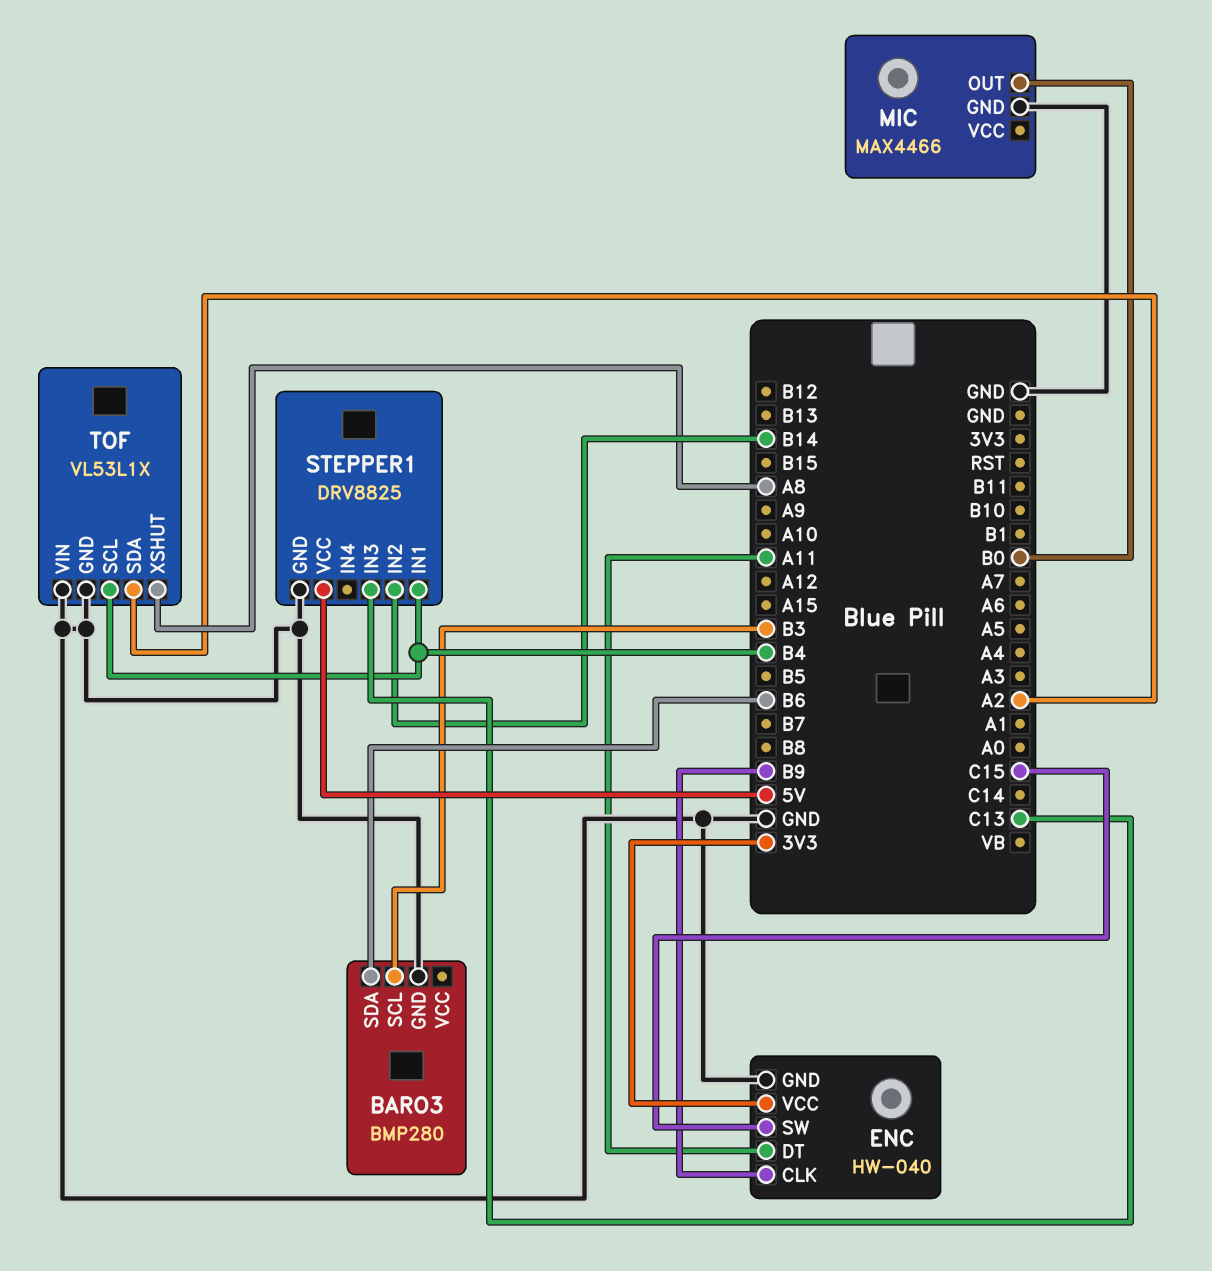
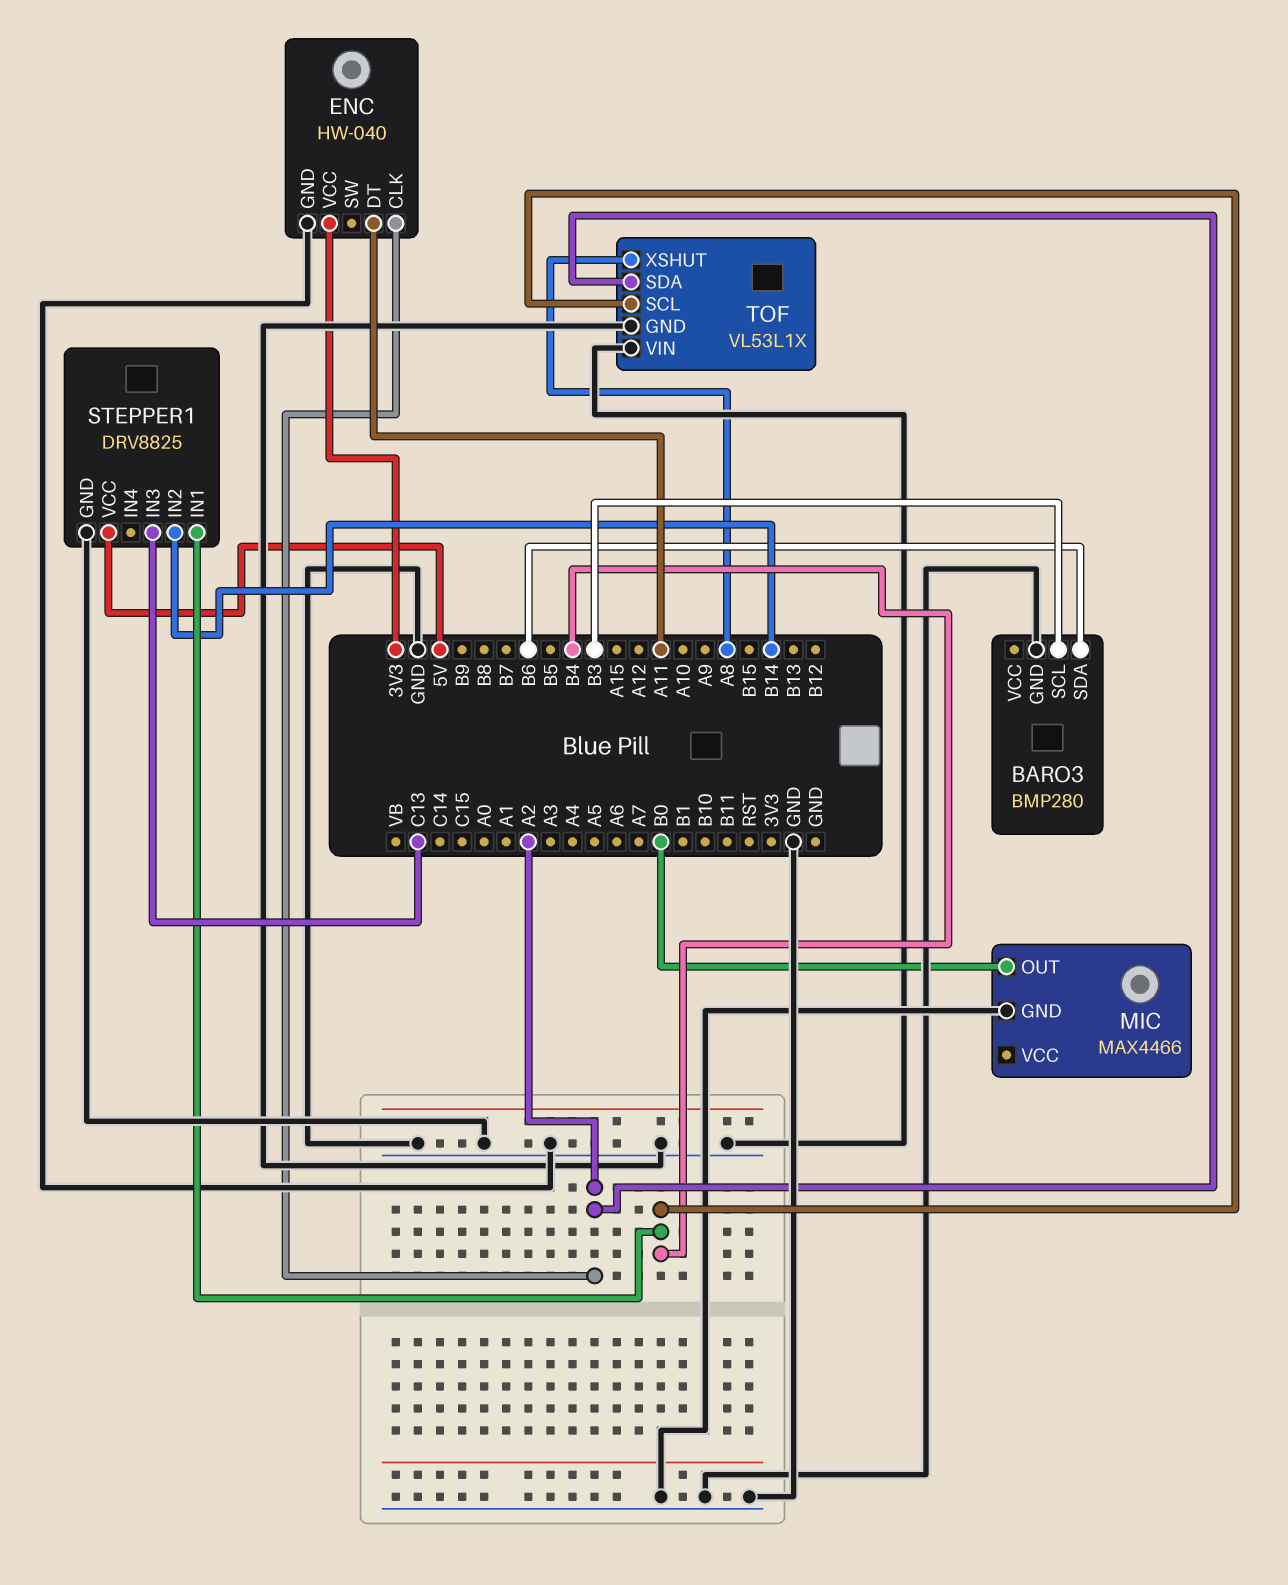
ENC pin CLK: B9 -> A2
ENC pin SW: C15 -> none

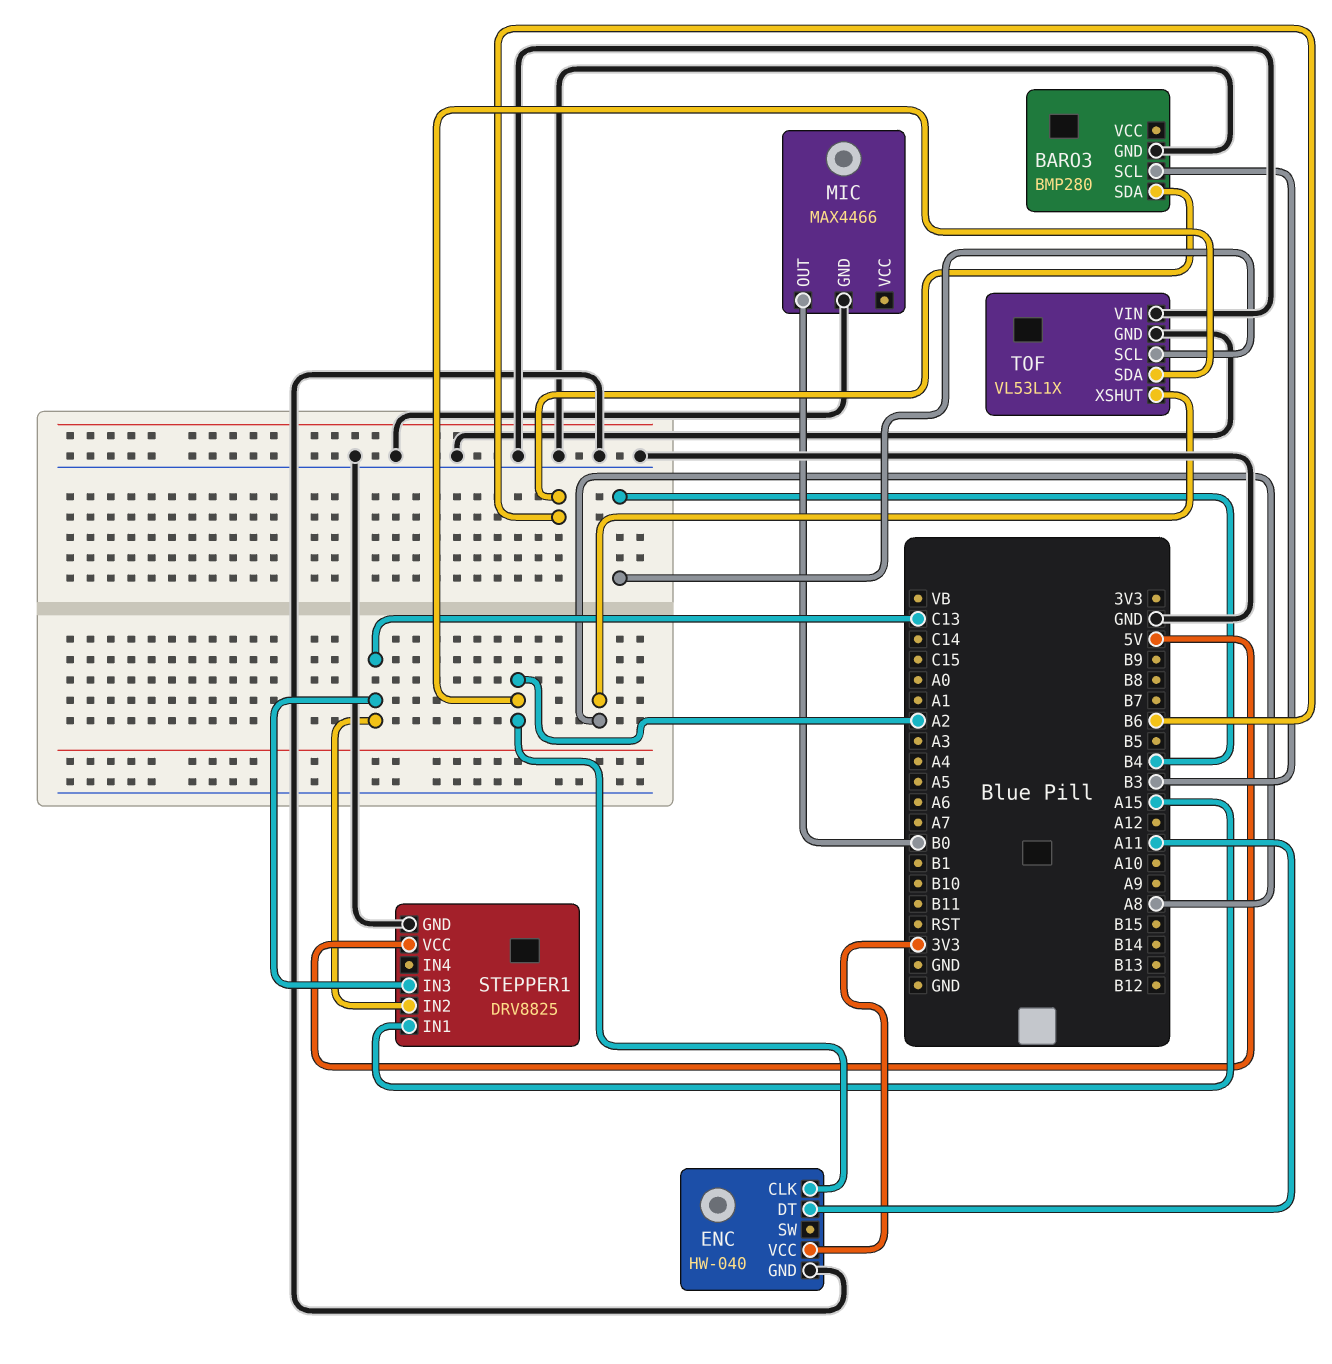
STEPPER1 pin IN1: B4 -> A15
STEPPER1 pin IN2: B14 -> C13

